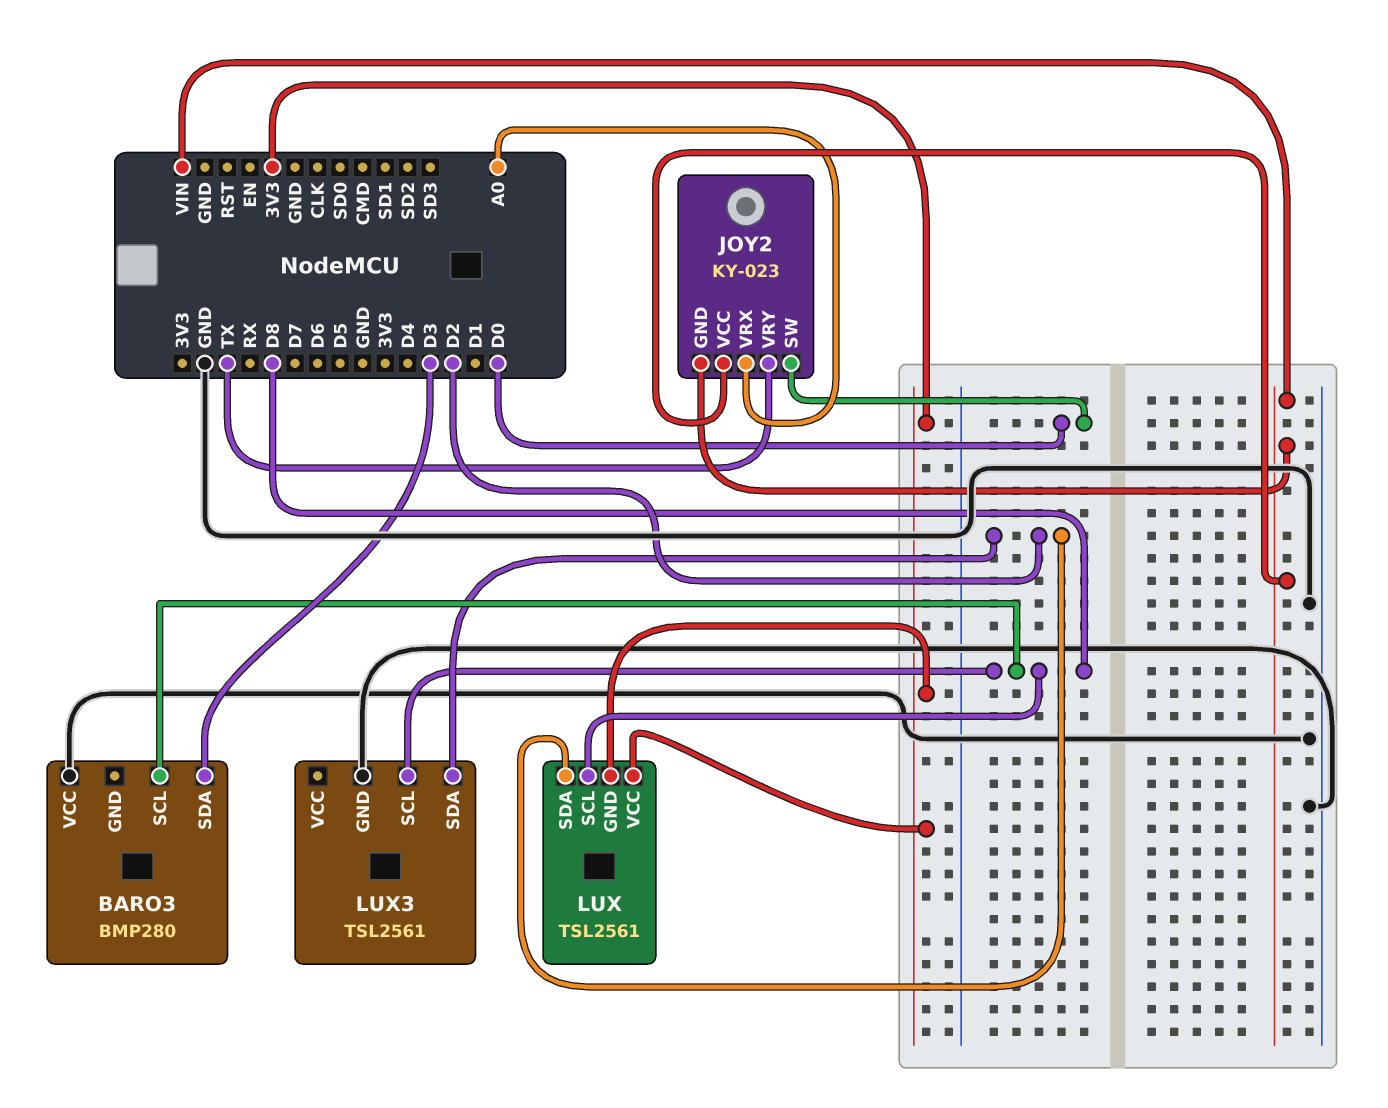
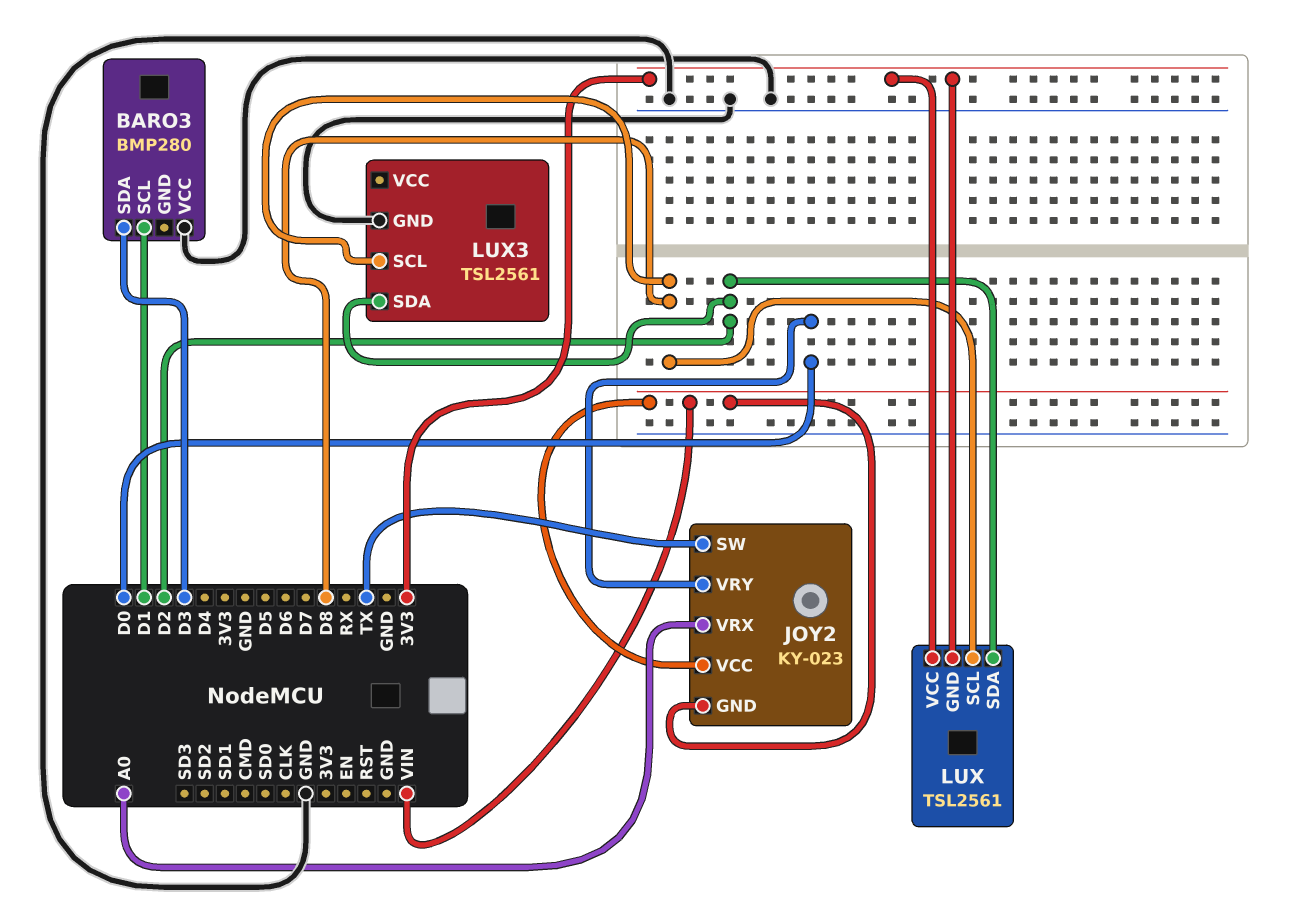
BARO3 pin SCL: D8 -> D1
JOY2 pin SW: D0 -> TX
JOY2 pin VRY: TX -> D0

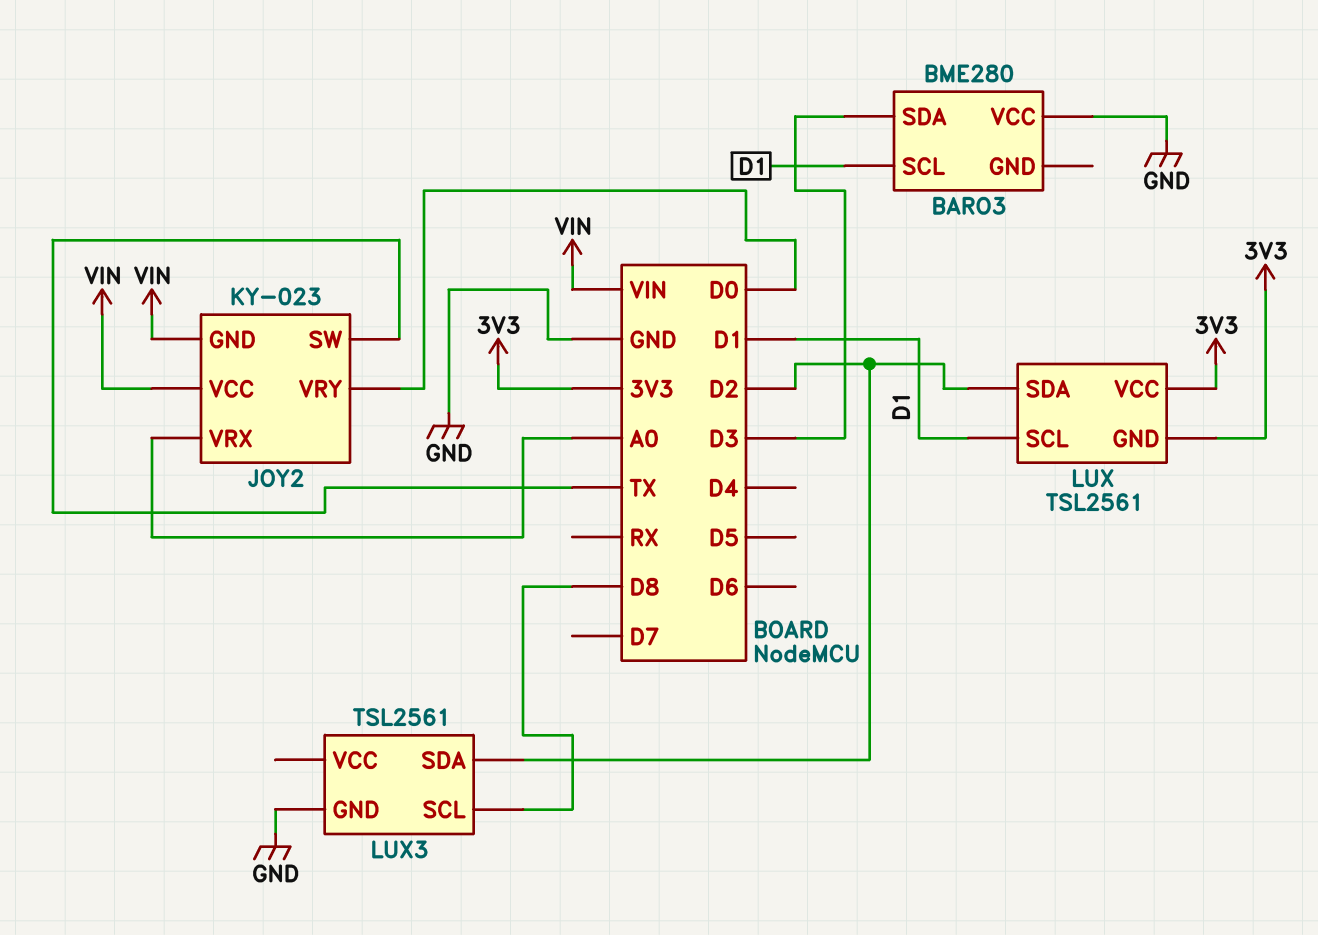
BARO3: BMP280 -> BME280
LUX pin SCL: D8 -> D1

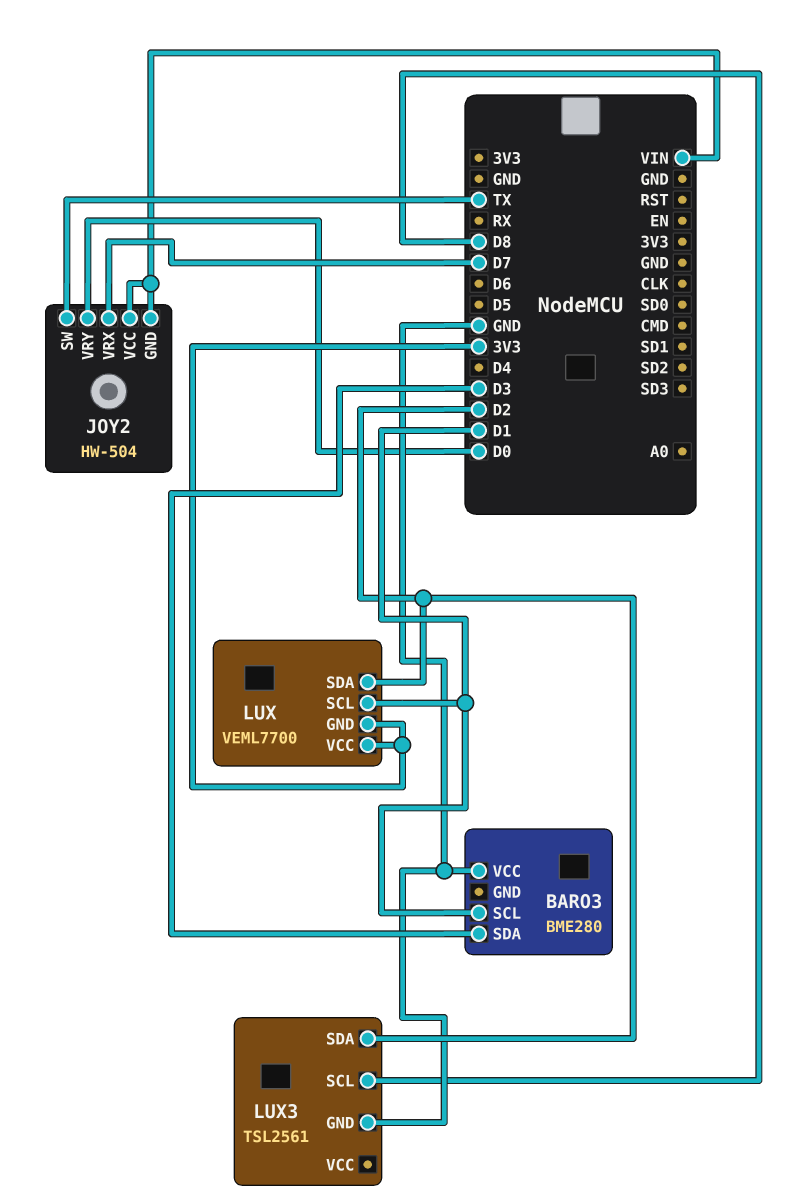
JOY2: KY-023 -> HW-504
JOY2 pin VRX: A0 -> D7
LUX: TSL2561 -> VEML7700

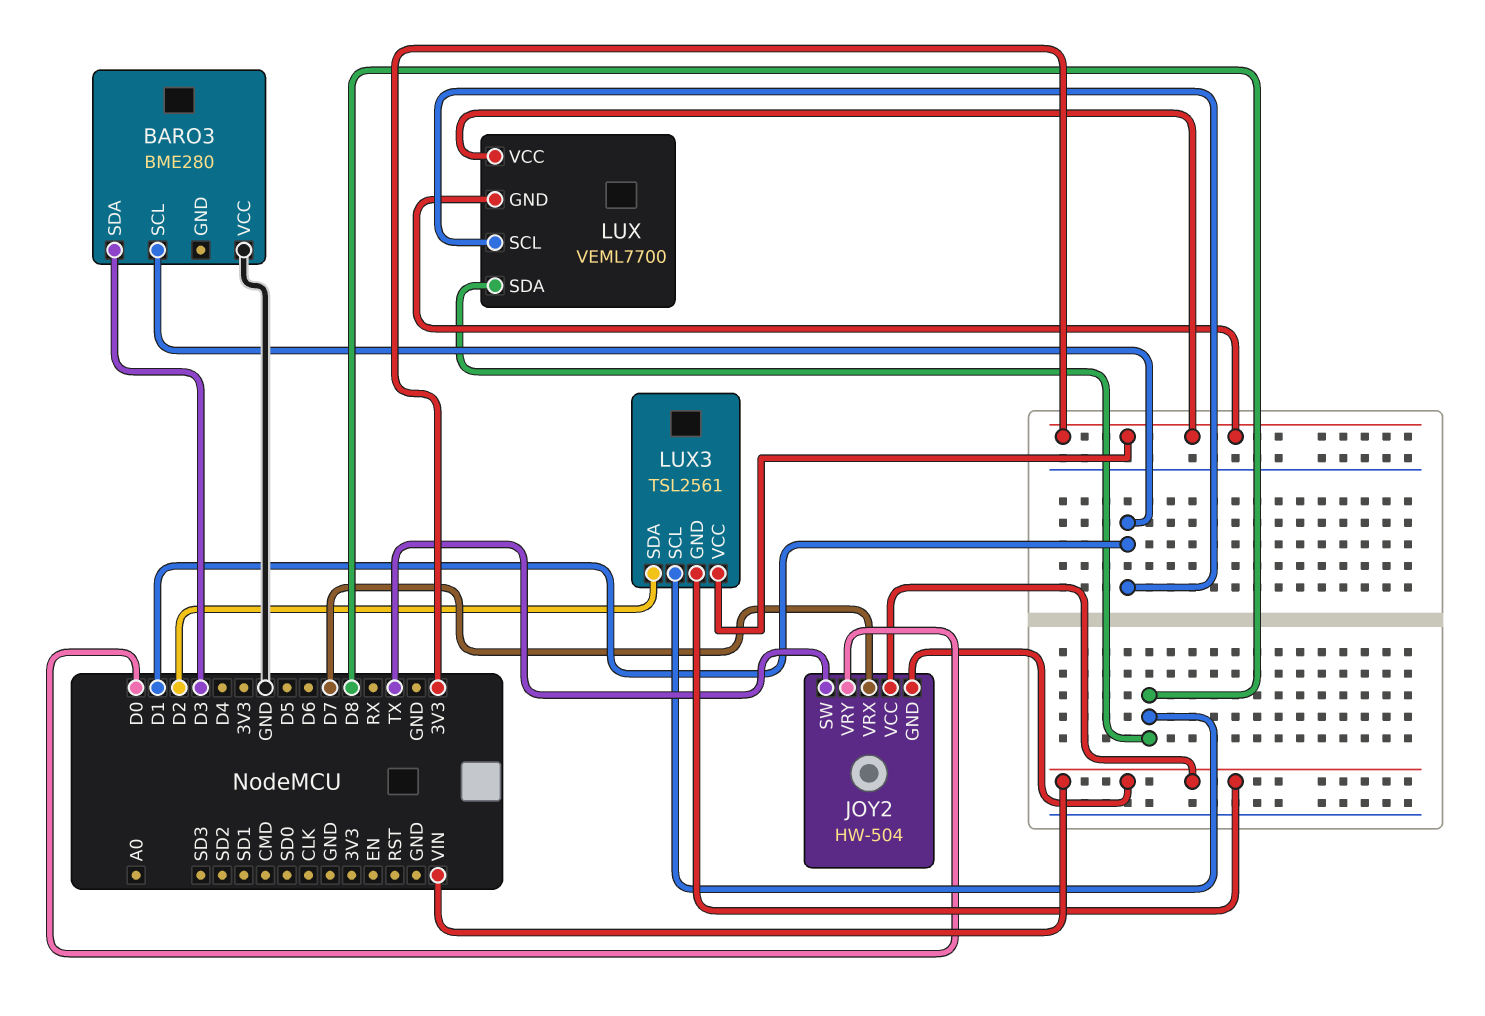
LUX pin SDA: D2 -> D8
LUX3 pin GND: GND -> VIN
LUX3 pin VCC: none -> 3V3

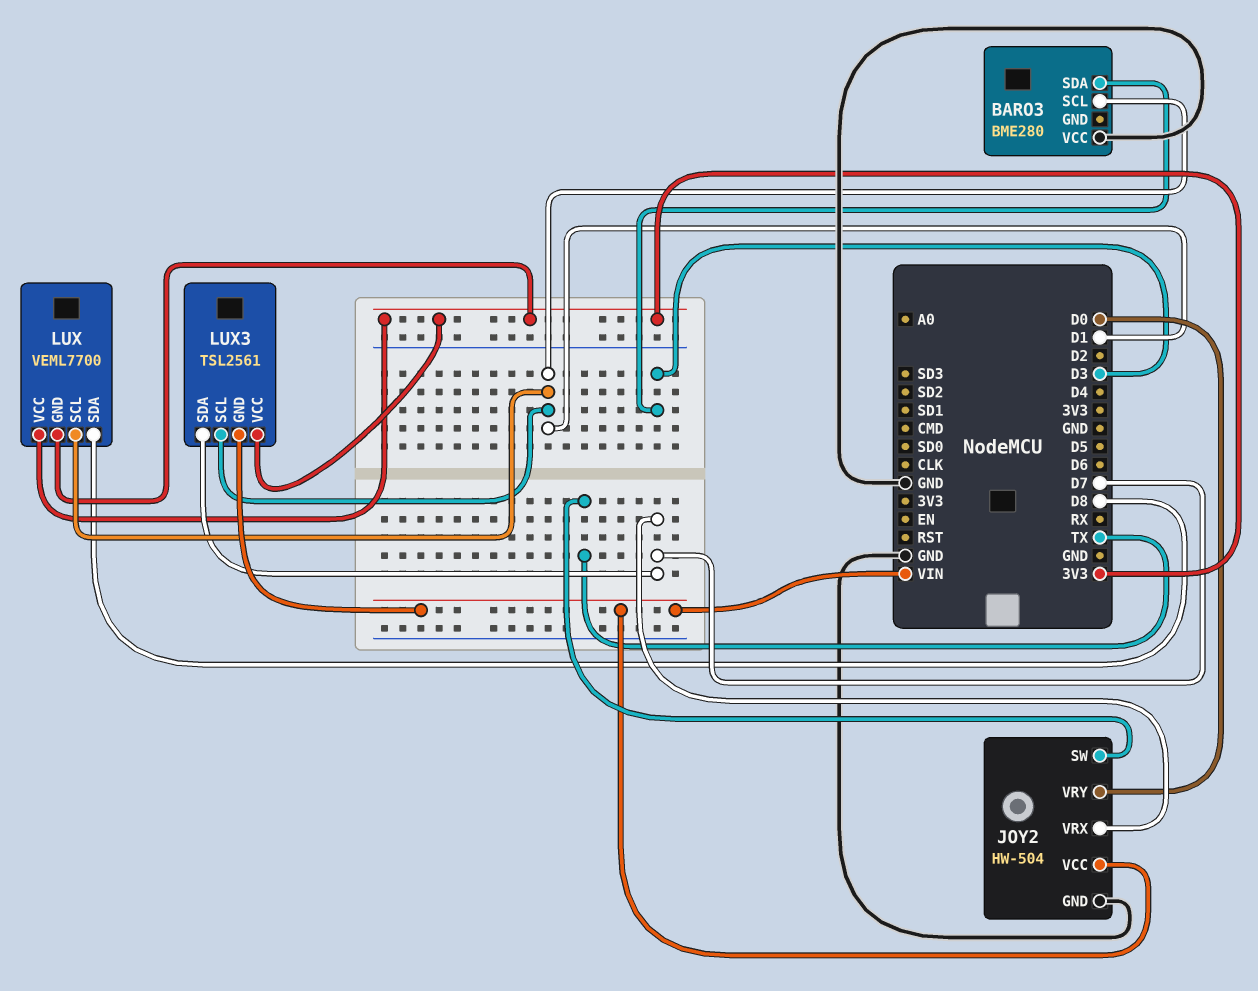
JOY2 pin GND: VIN -> GND
LUX3 pin SCL: D8 -> D1
LUX3 pin SDA: D2 -> D7

